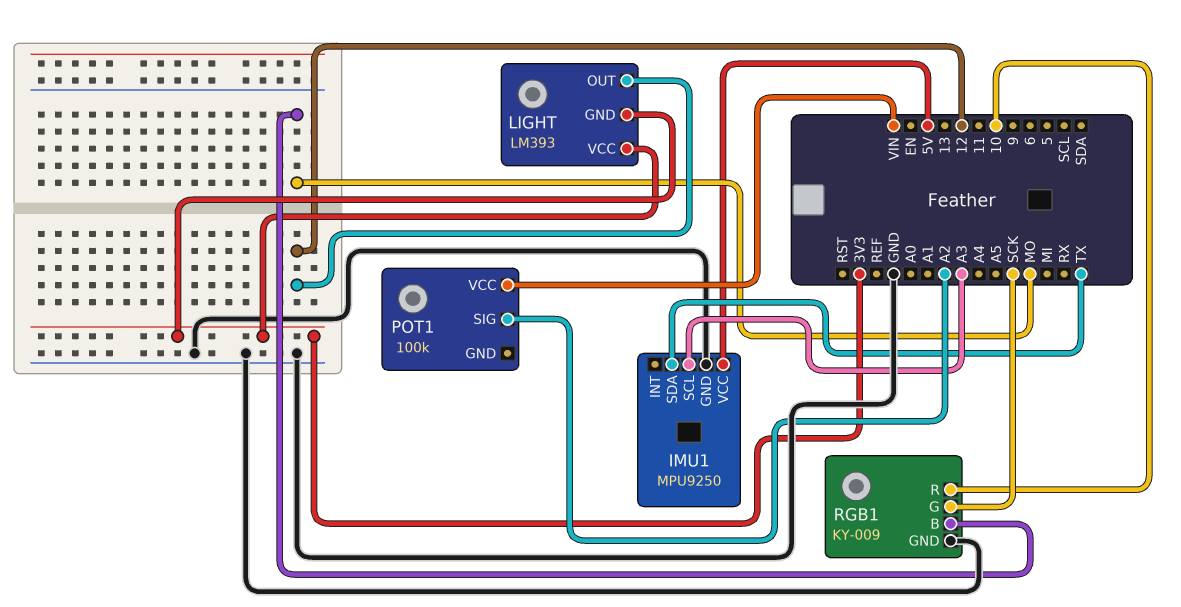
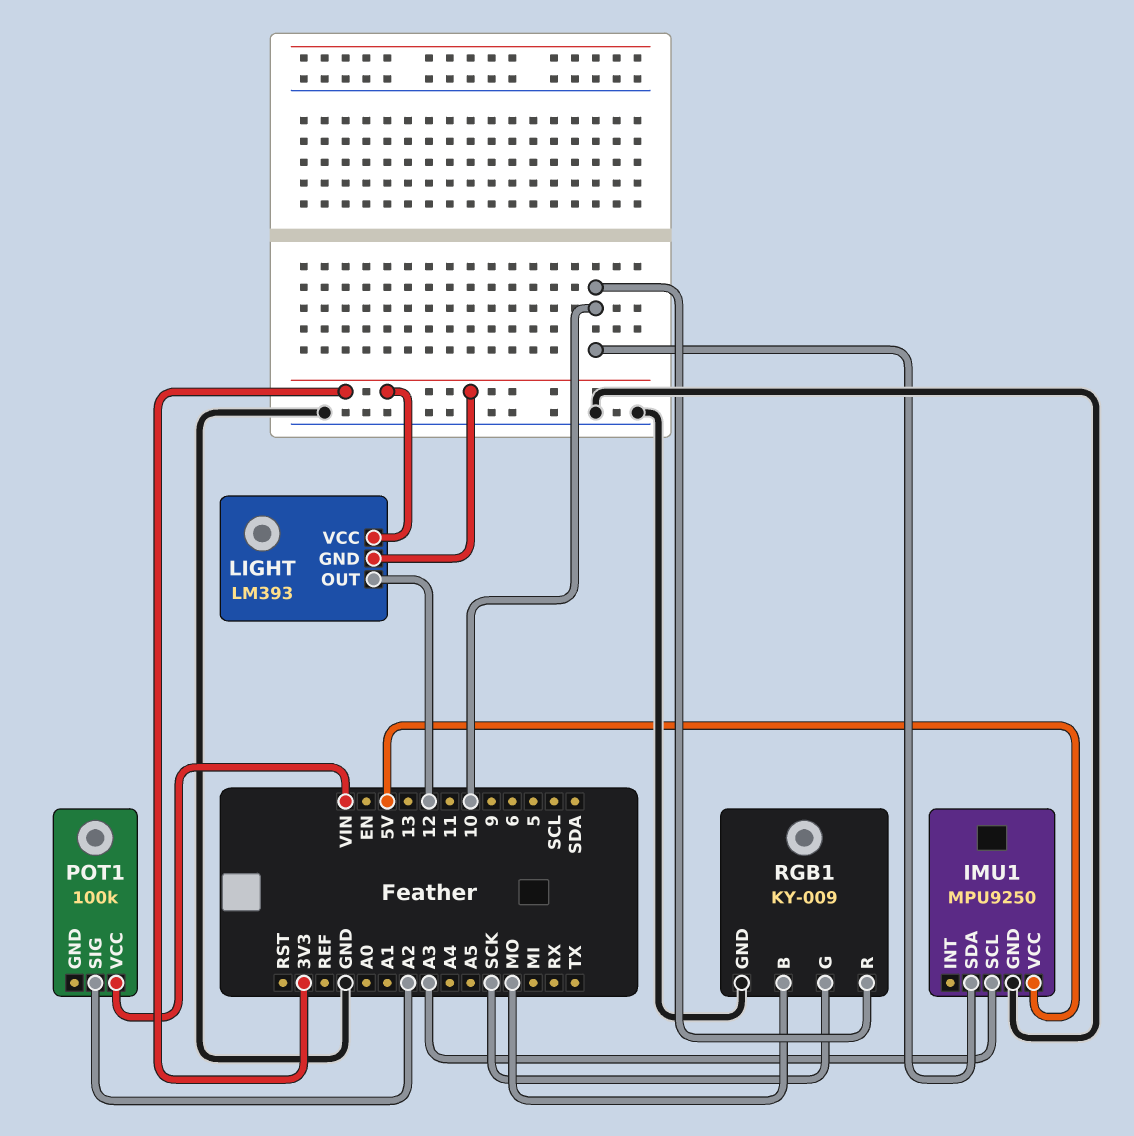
IMU1 pin SDA: TX -> 10

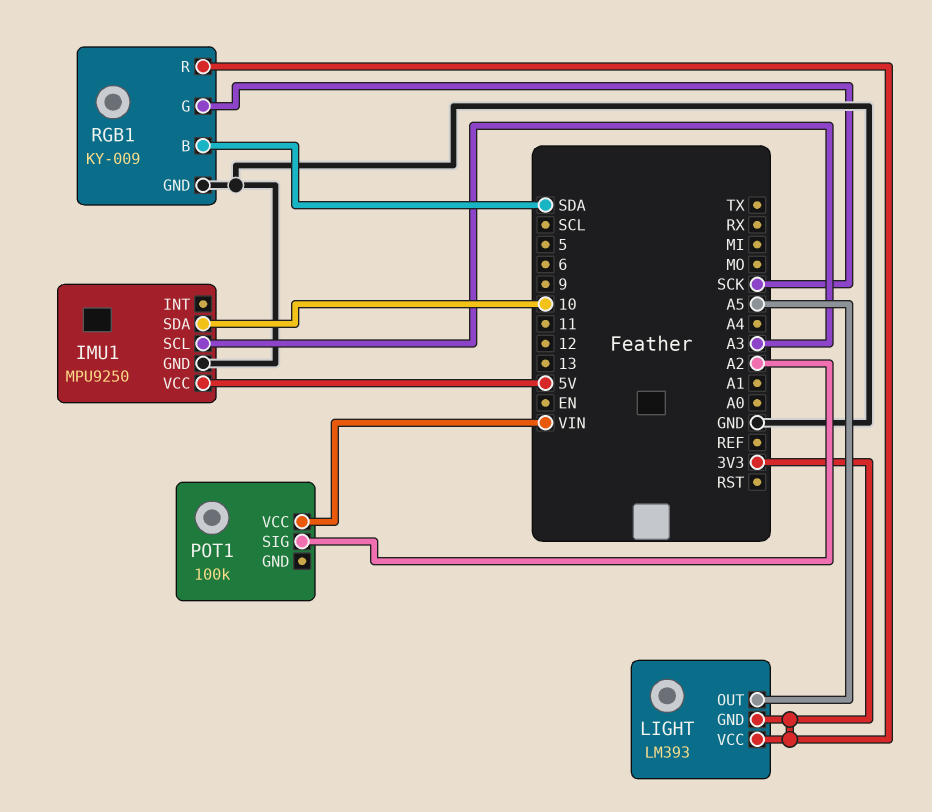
LIGHT pin OUT: 12 -> A5
RGB1 pin B: MO -> SDA
RGB1 pin R: 10 -> 3V3

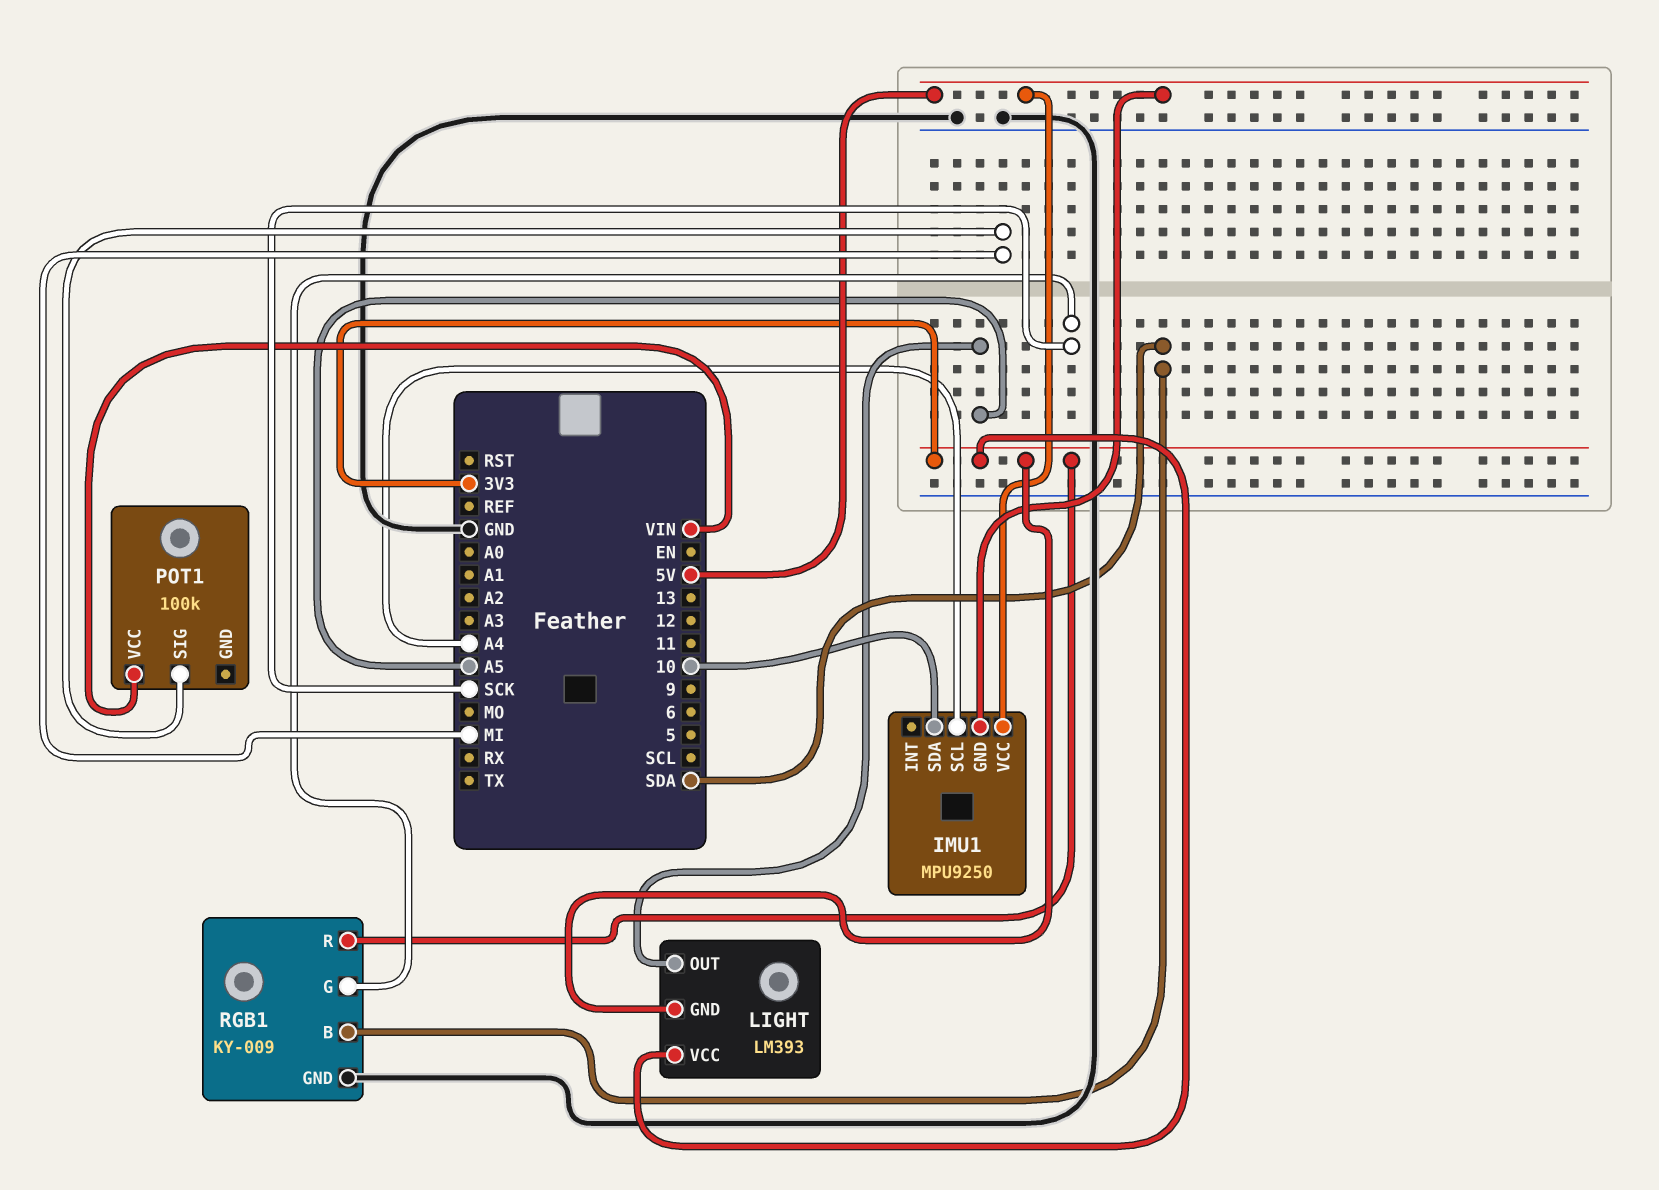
IMU1 pin GND: GND -> 5V
IMU1 pin SCL: A3 -> A4
POT1 pin SIG: A2 -> MI

